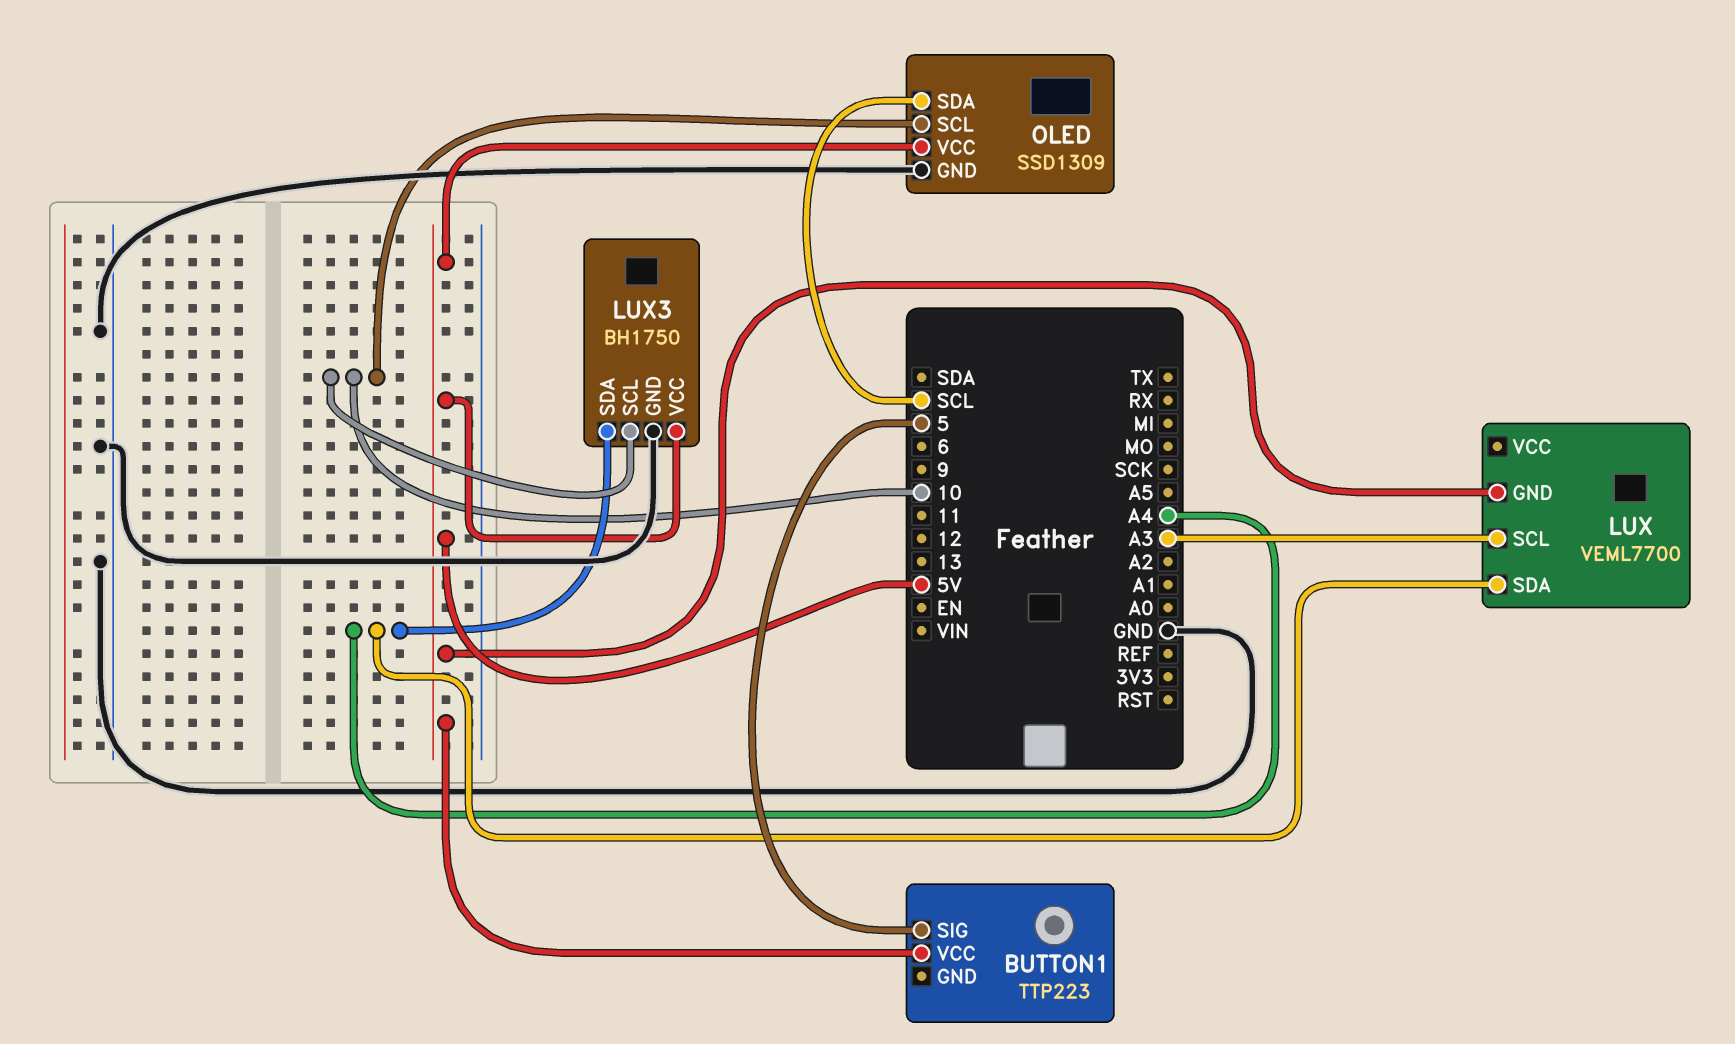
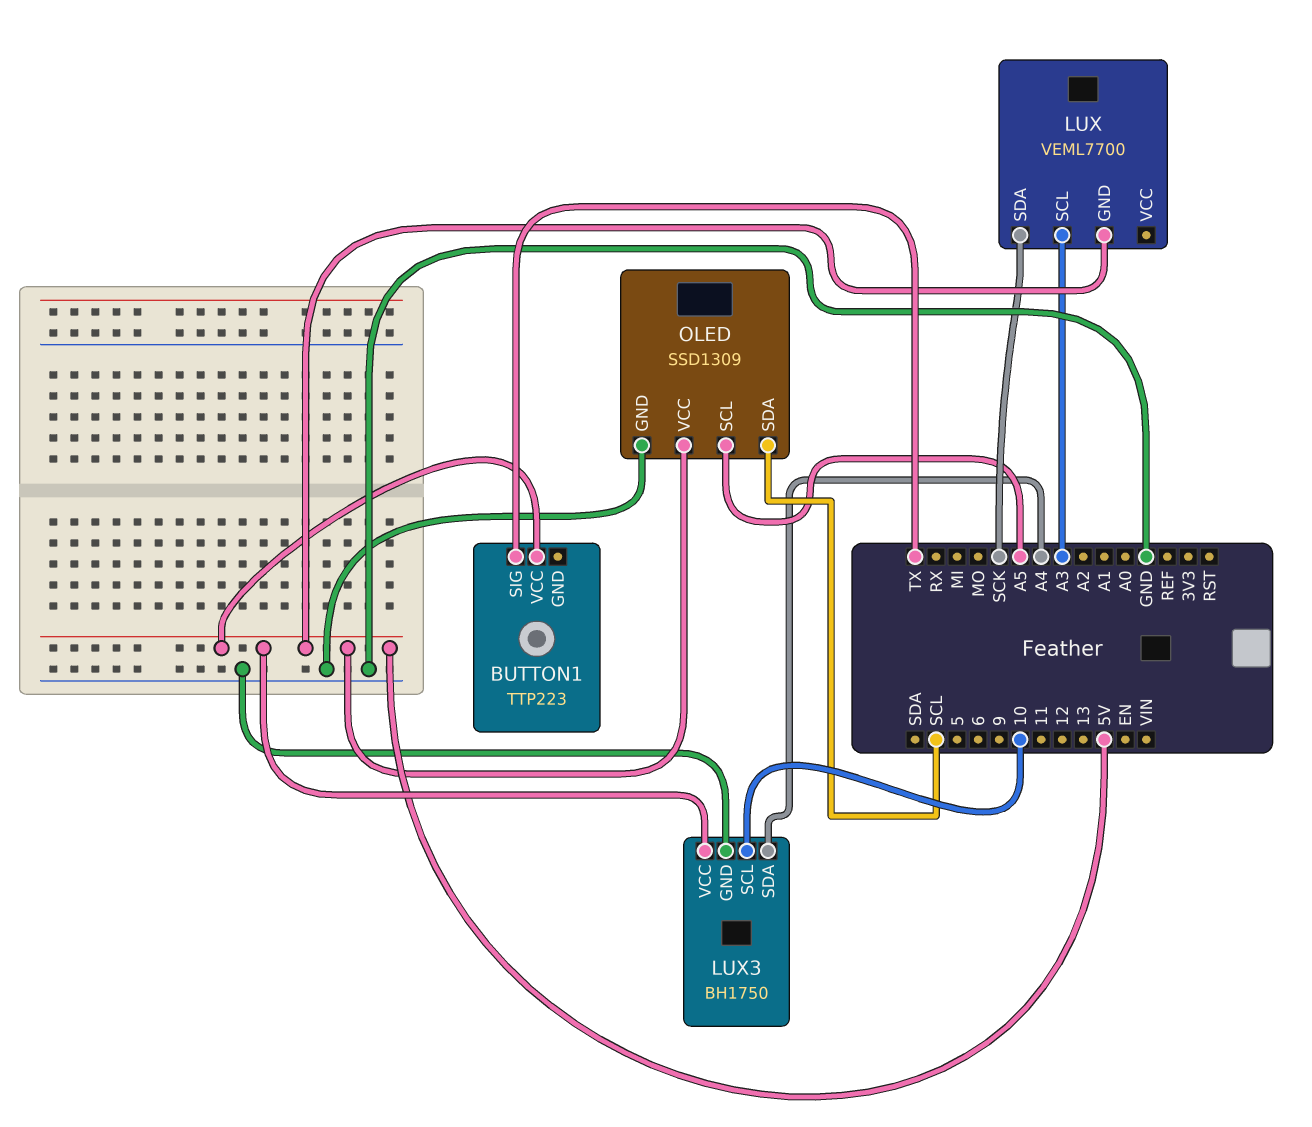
BUTTON1 pin SIG: 5 -> TX
LUX pin SDA: A4 -> SCK
OLED pin SCL: 10 -> A5

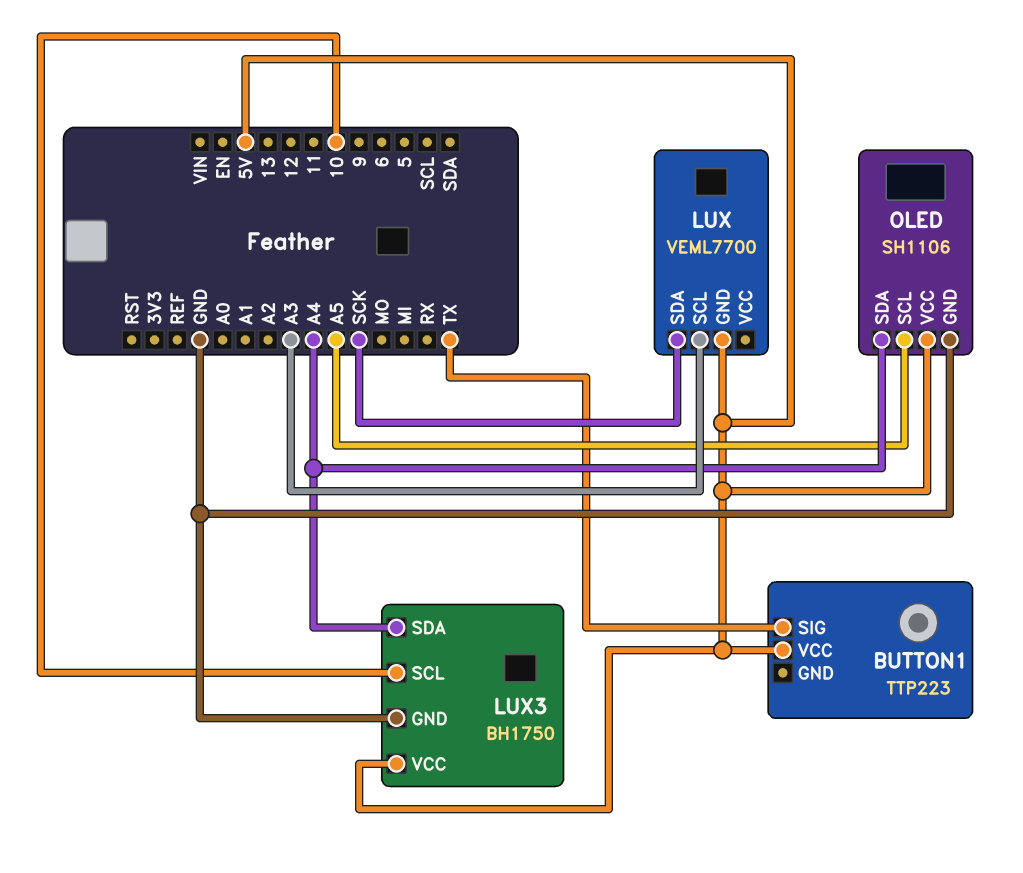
OLED: SSD1309 -> SH1106
OLED pin SDA: SCL -> A4

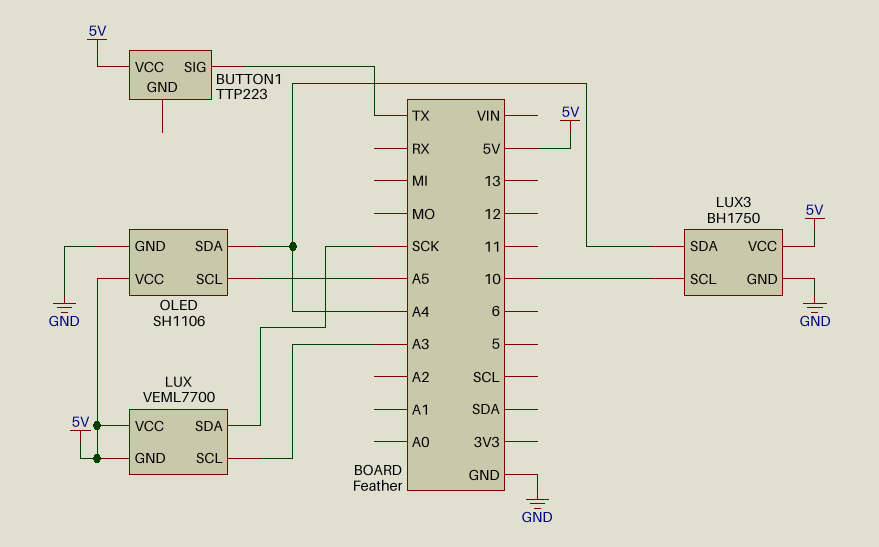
LUX pin VCC: none -> 5V

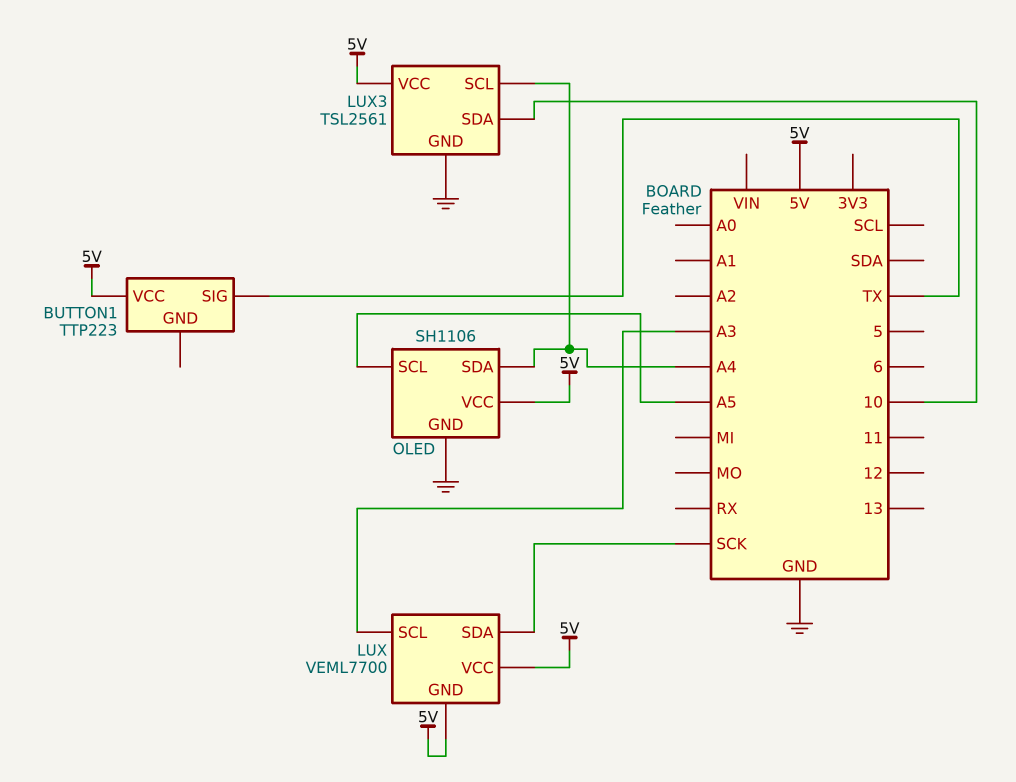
LUX3: BH1750 -> TSL2561
LUX3 pin SCL: 10 -> A4
LUX3 pin SDA: A4 -> 10

